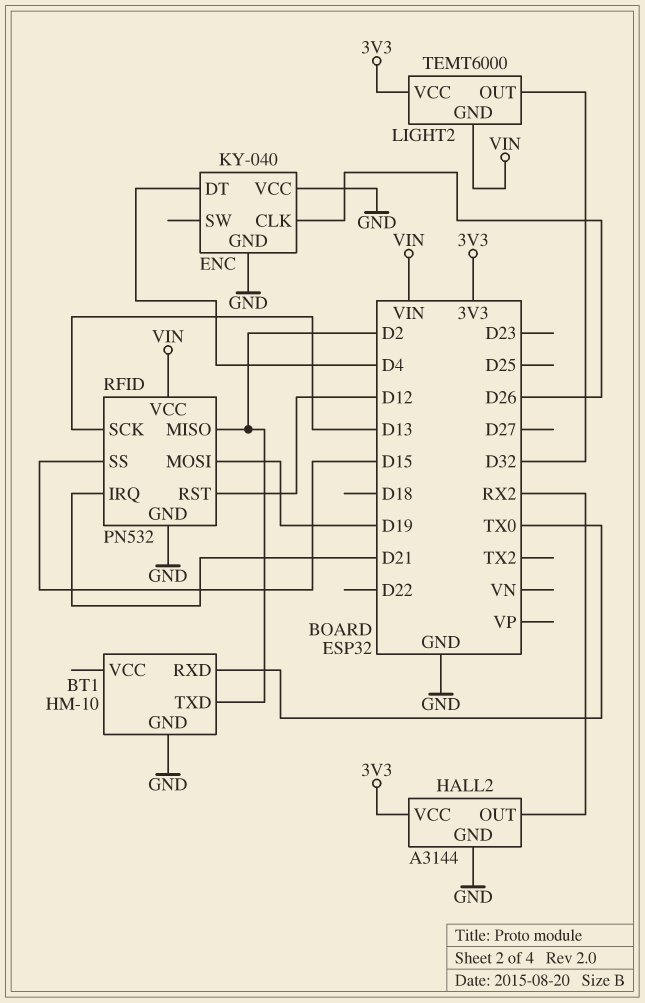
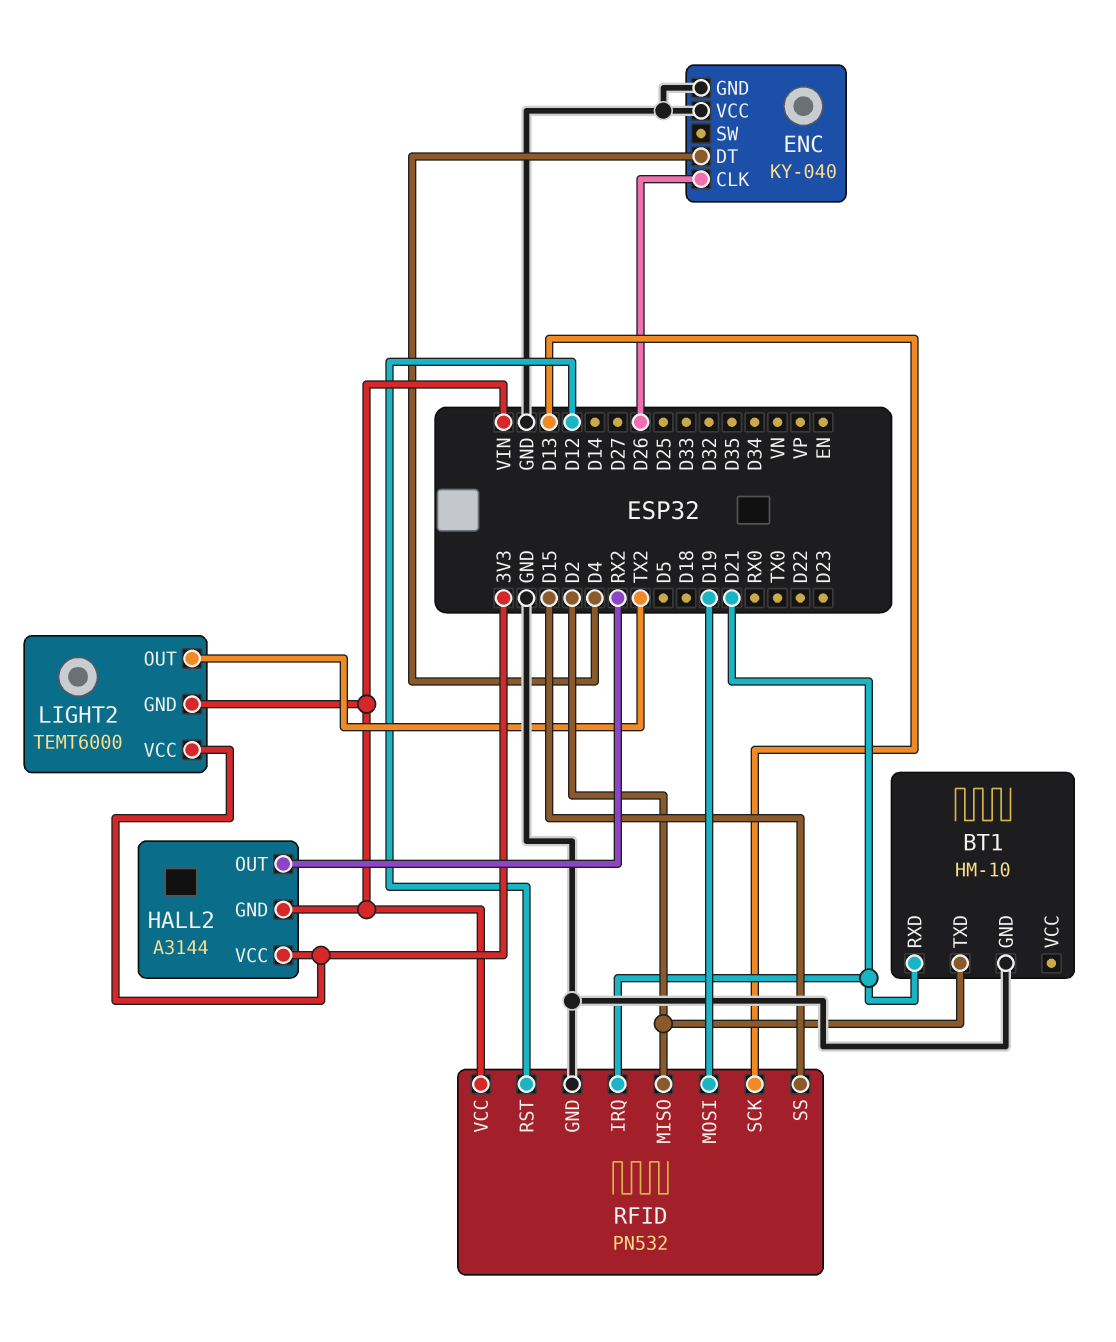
BT1 pin RXD: TX0 -> D21
HALL2 pin GND: GND -> VIN
LIGHT2 pin OUT: D32 -> TX2

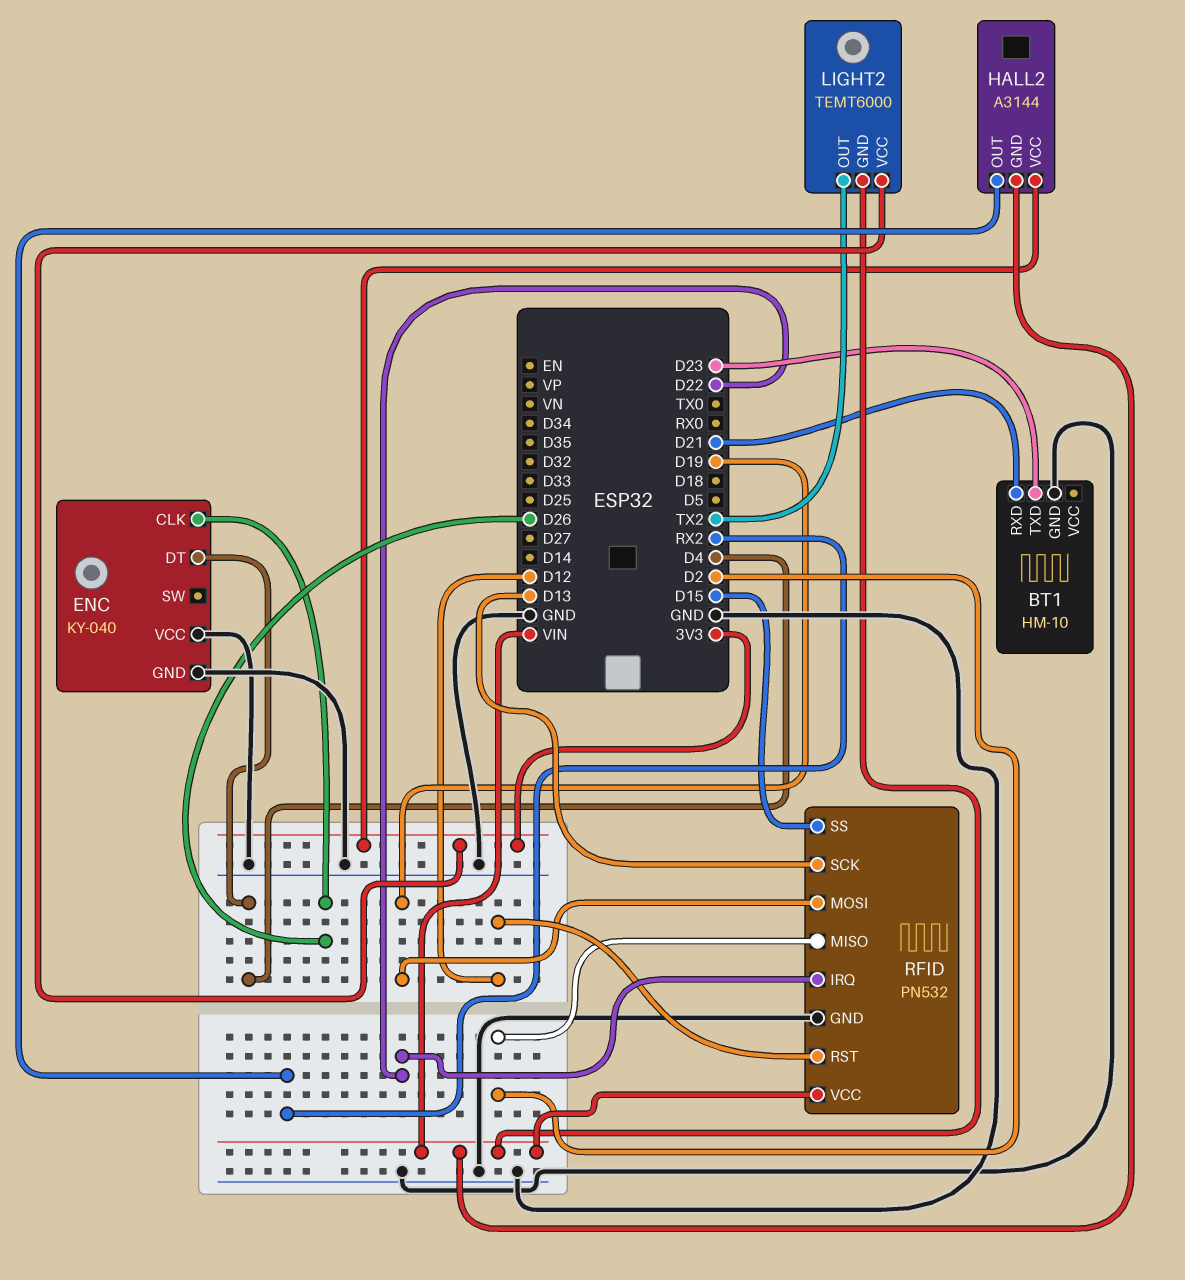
BT1 pin TXD: D2 -> D23
RFID pin IRQ: D21 -> D22

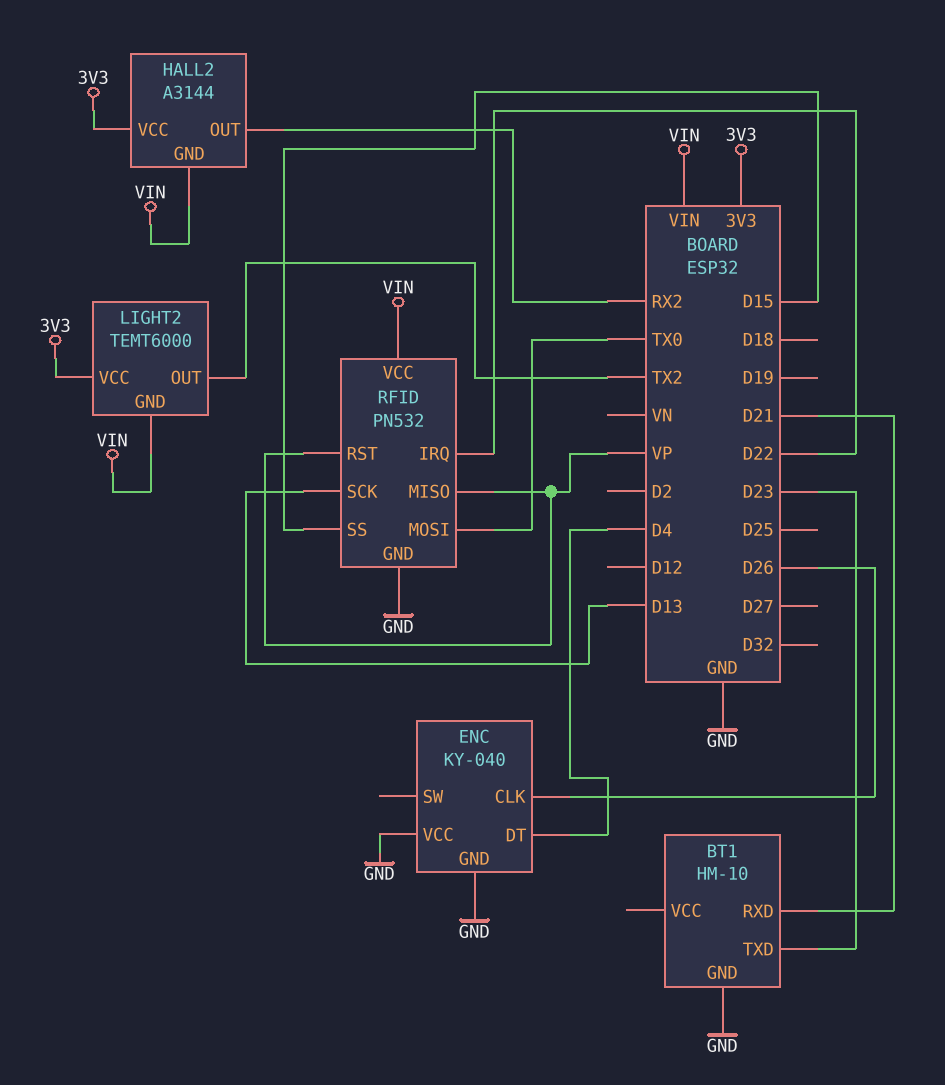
RFID pin MISO: D2 -> VP
RFID pin MOSI: D19 -> TX0
RFID pin RST: D12 -> VP

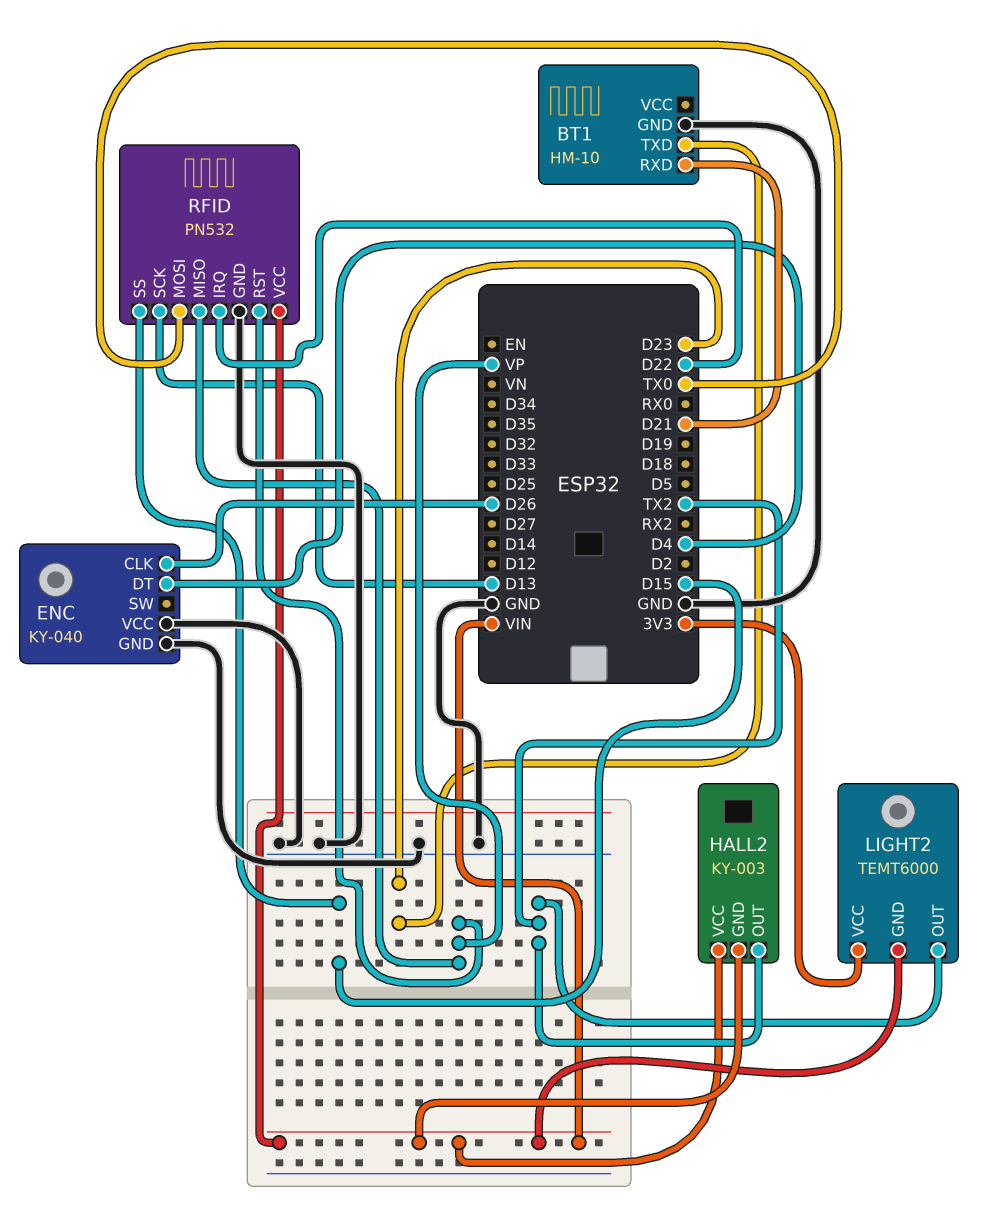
HALL2: A3144 -> KY-003
HALL2 pin OUT: RX2 -> TX2
HALL2 pin VCC: 3V3 -> VIN

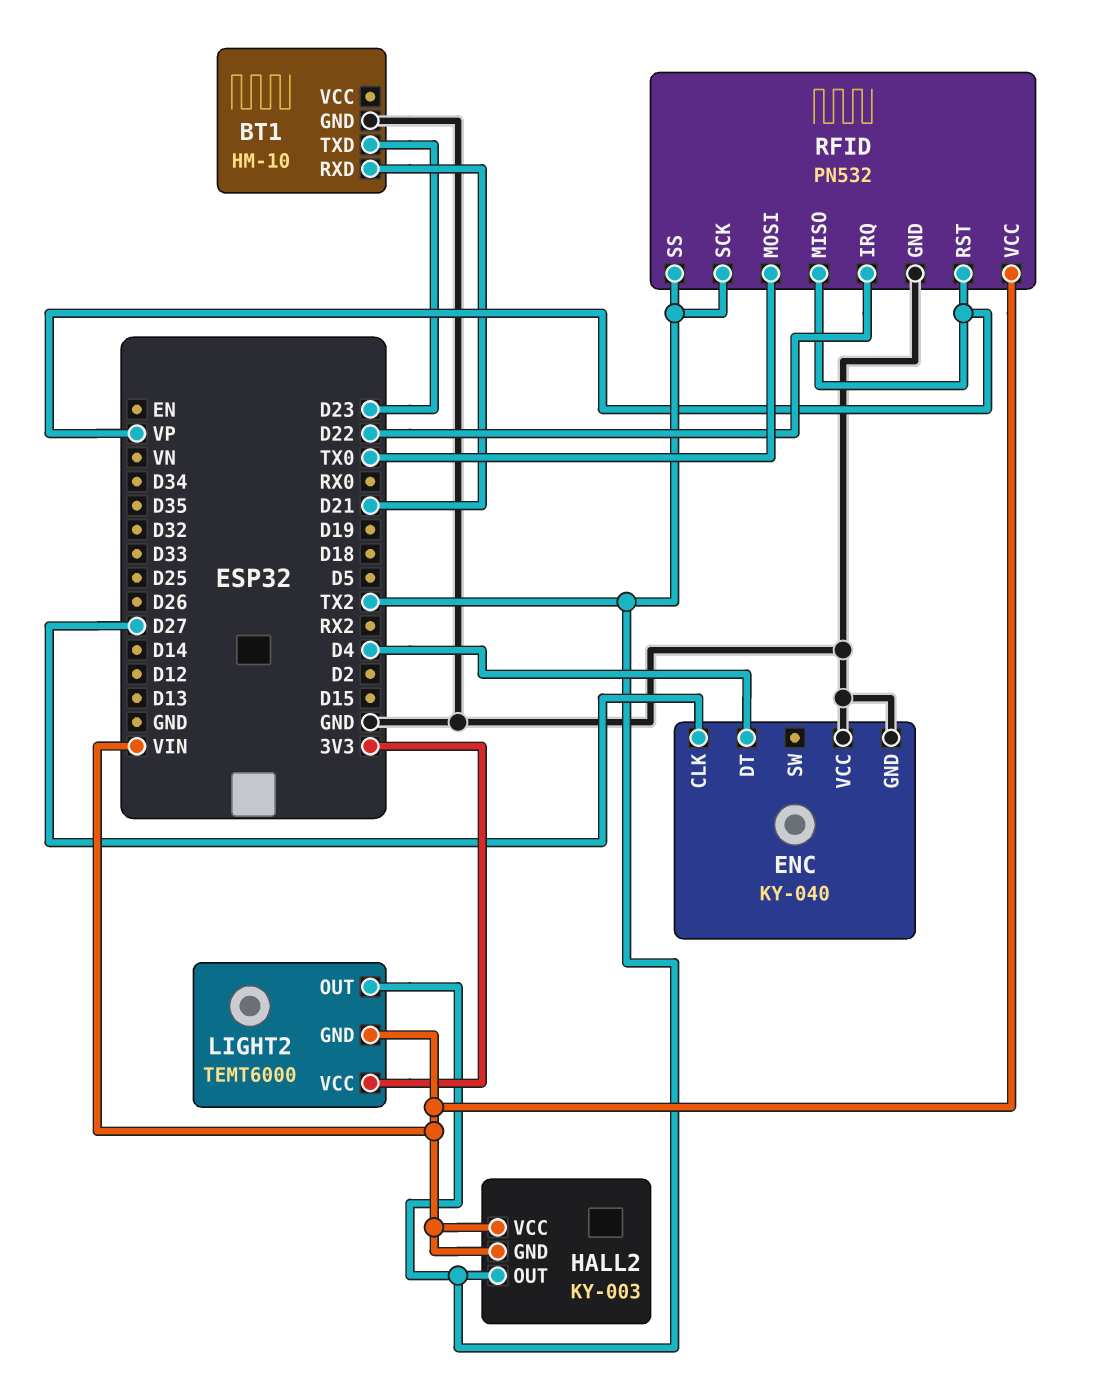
ENC pin CLK: D26 -> D27
RFID pin SCK: D13 -> TX2
RFID pin SS: D15 -> TX2

